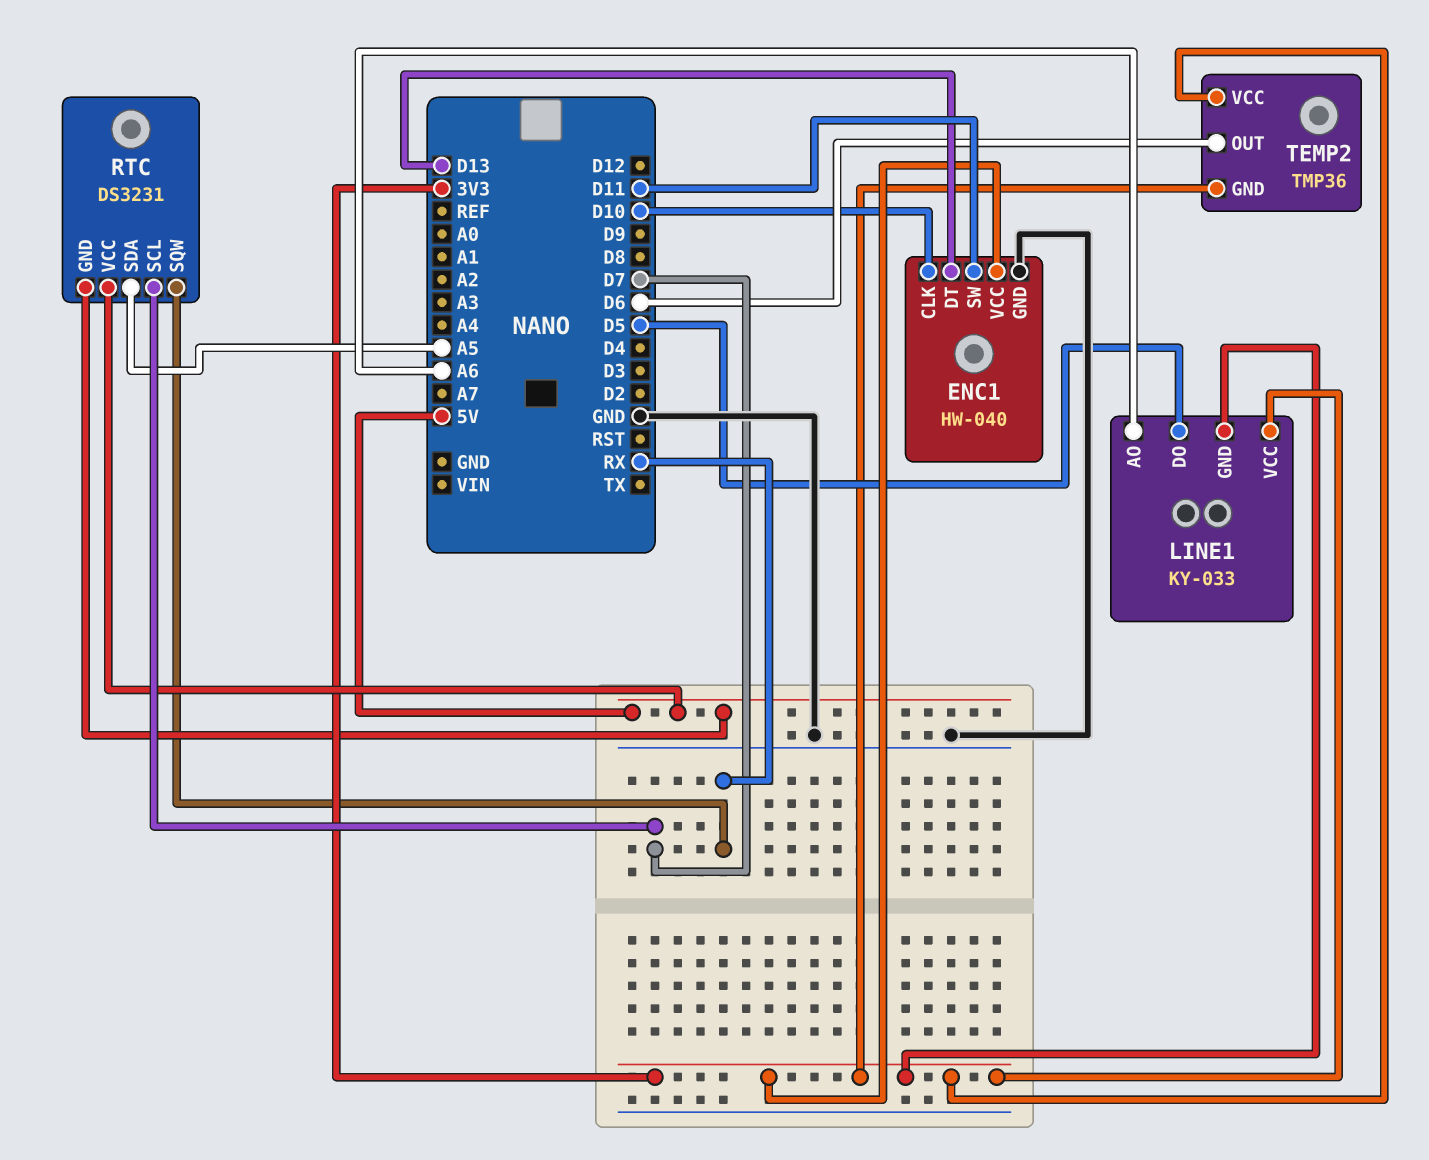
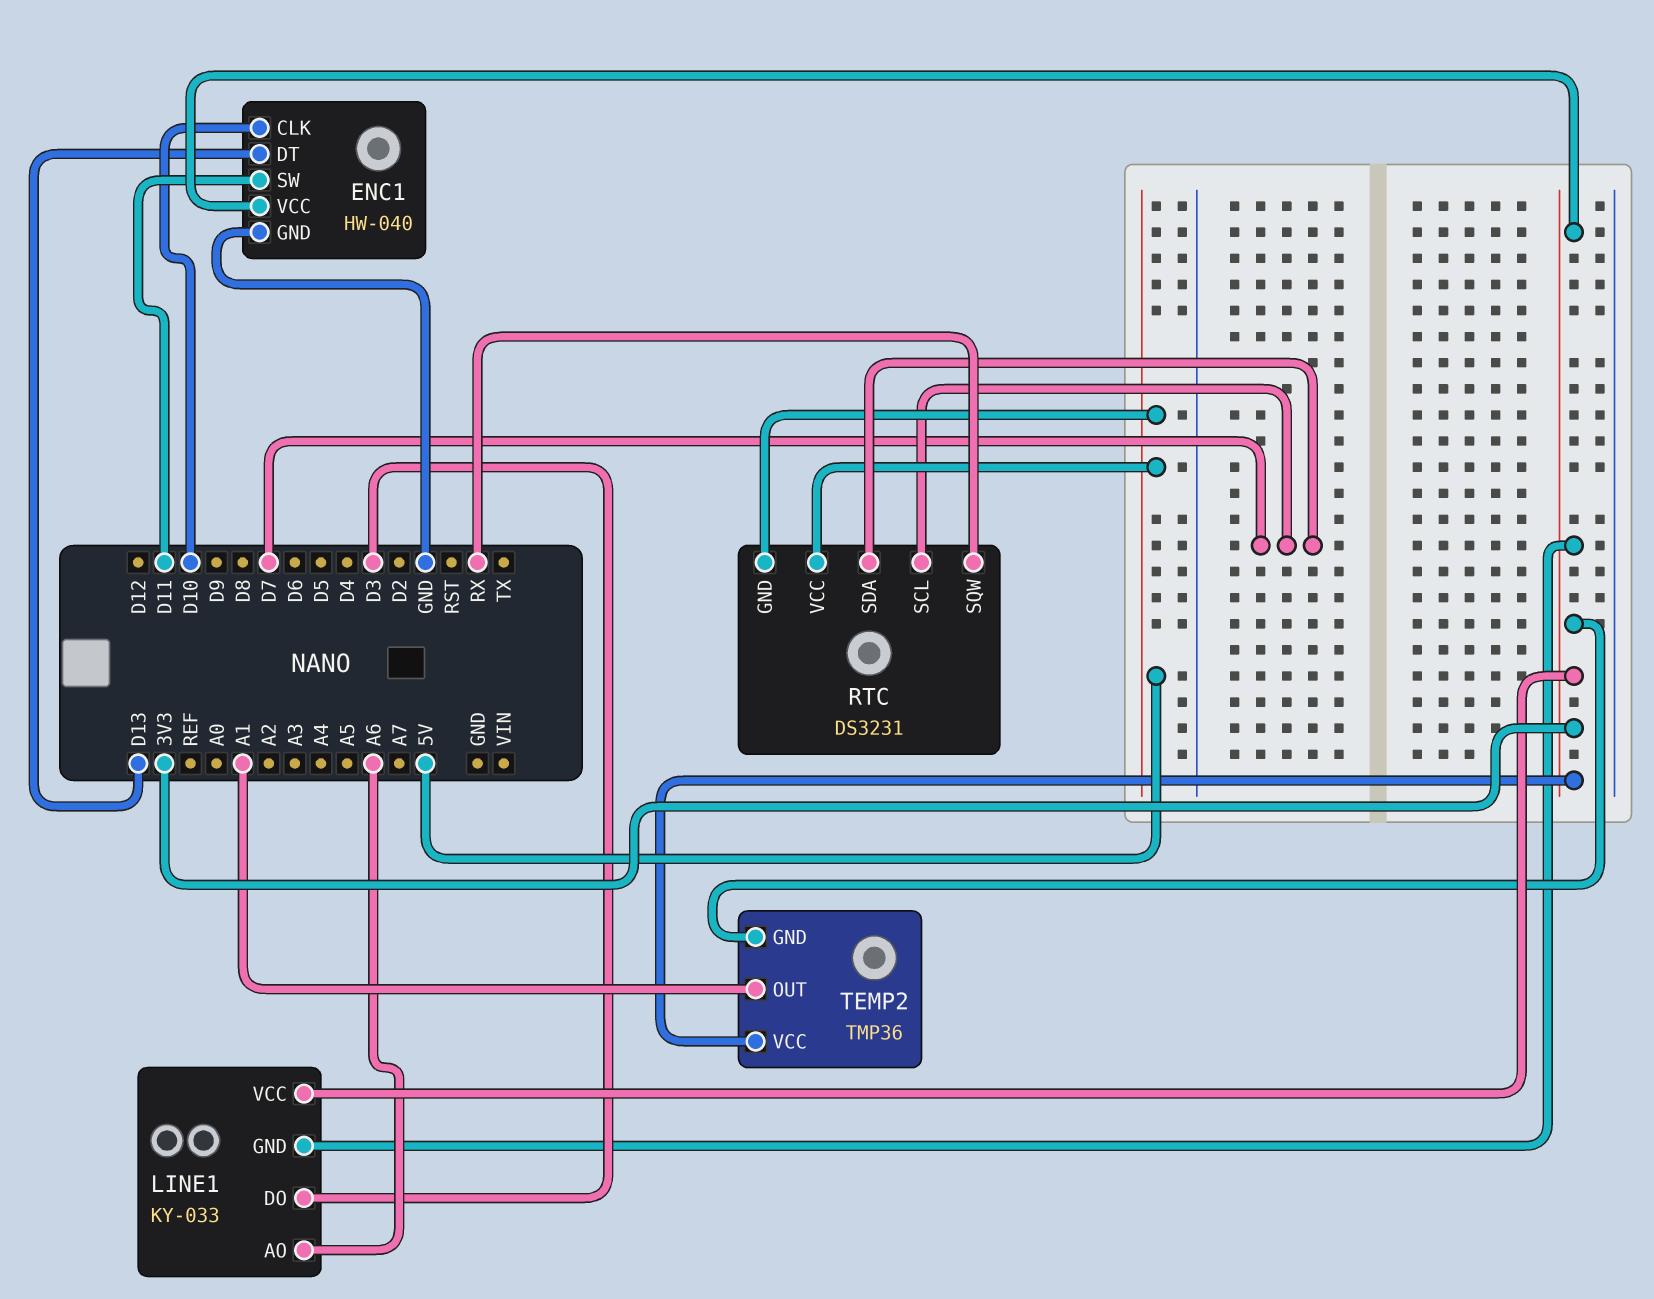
LINE1 pin DO: D5 -> D3
RTC pin SDA: A5 -> D7
TEMP2 pin OUT: D6 -> A1

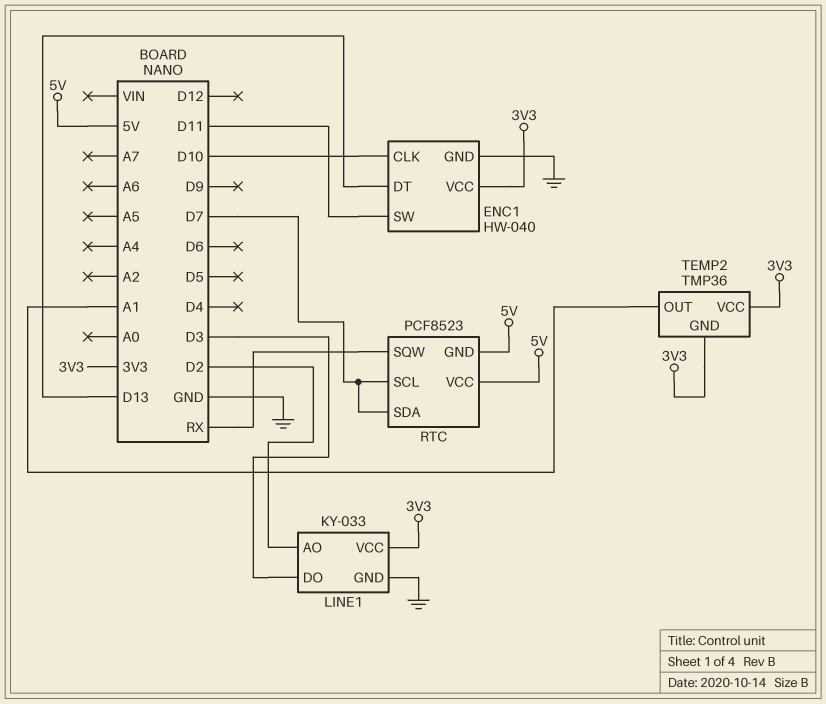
LINE1 pin AO: A6 -> D2
LINE1 pin GND: 3V3 -> GND
RTC: DS3231 -> PCF8523

